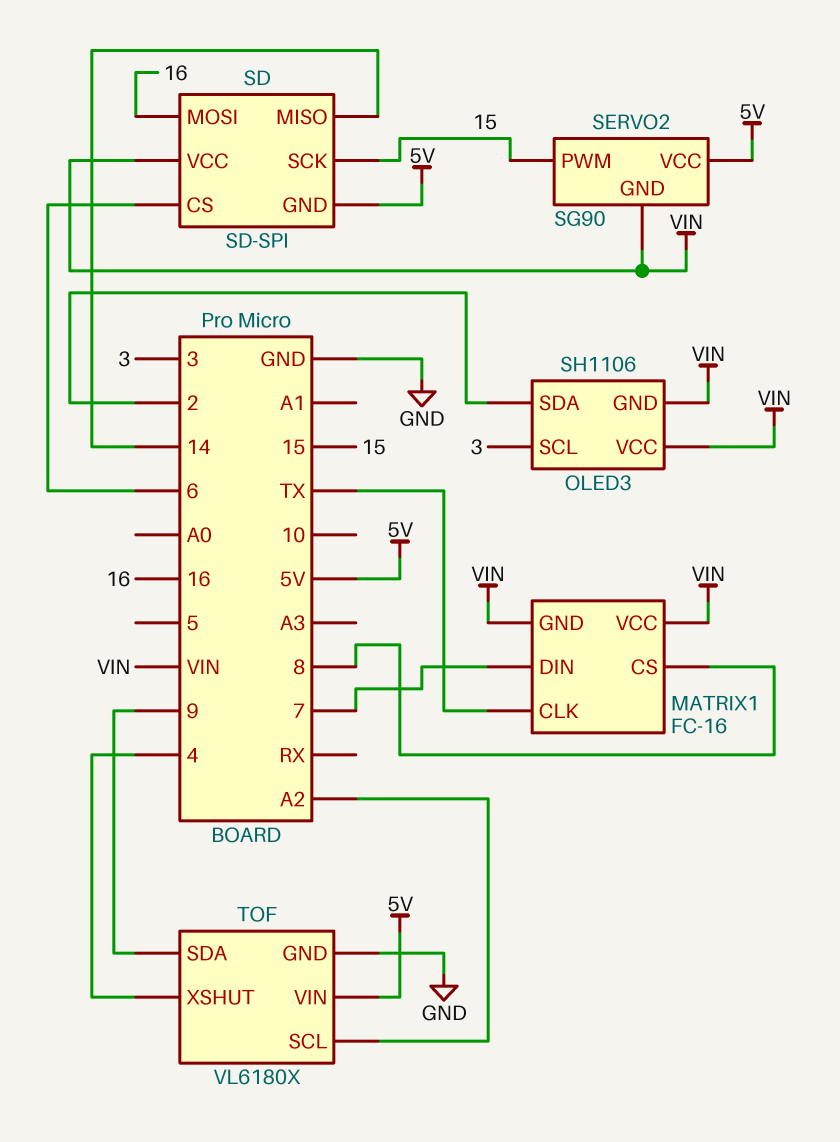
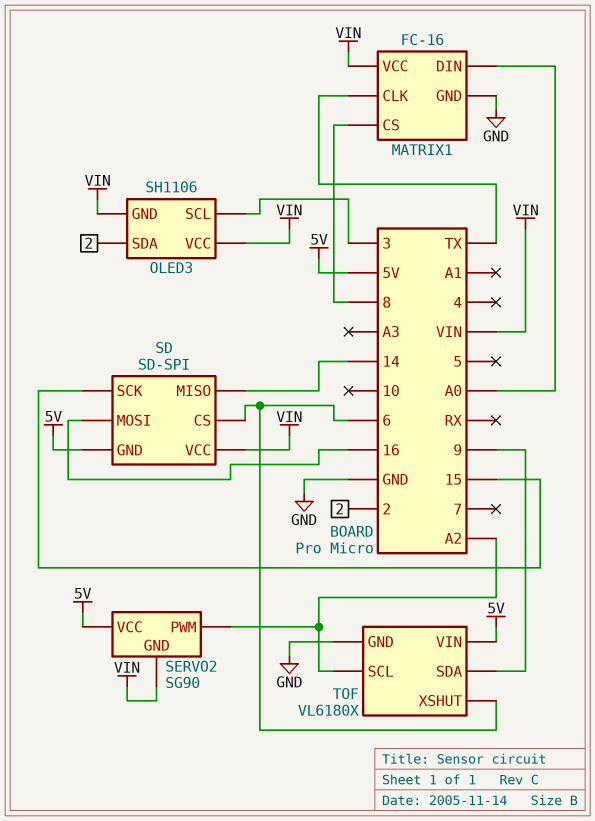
MATRIX1 pin DIN: 7 -> A0
MATRIX1 pin GND: VIN -> GND
SERVO2 pin PWM: 15 -> A2
TOF pin XSHUT: 4 -> 6

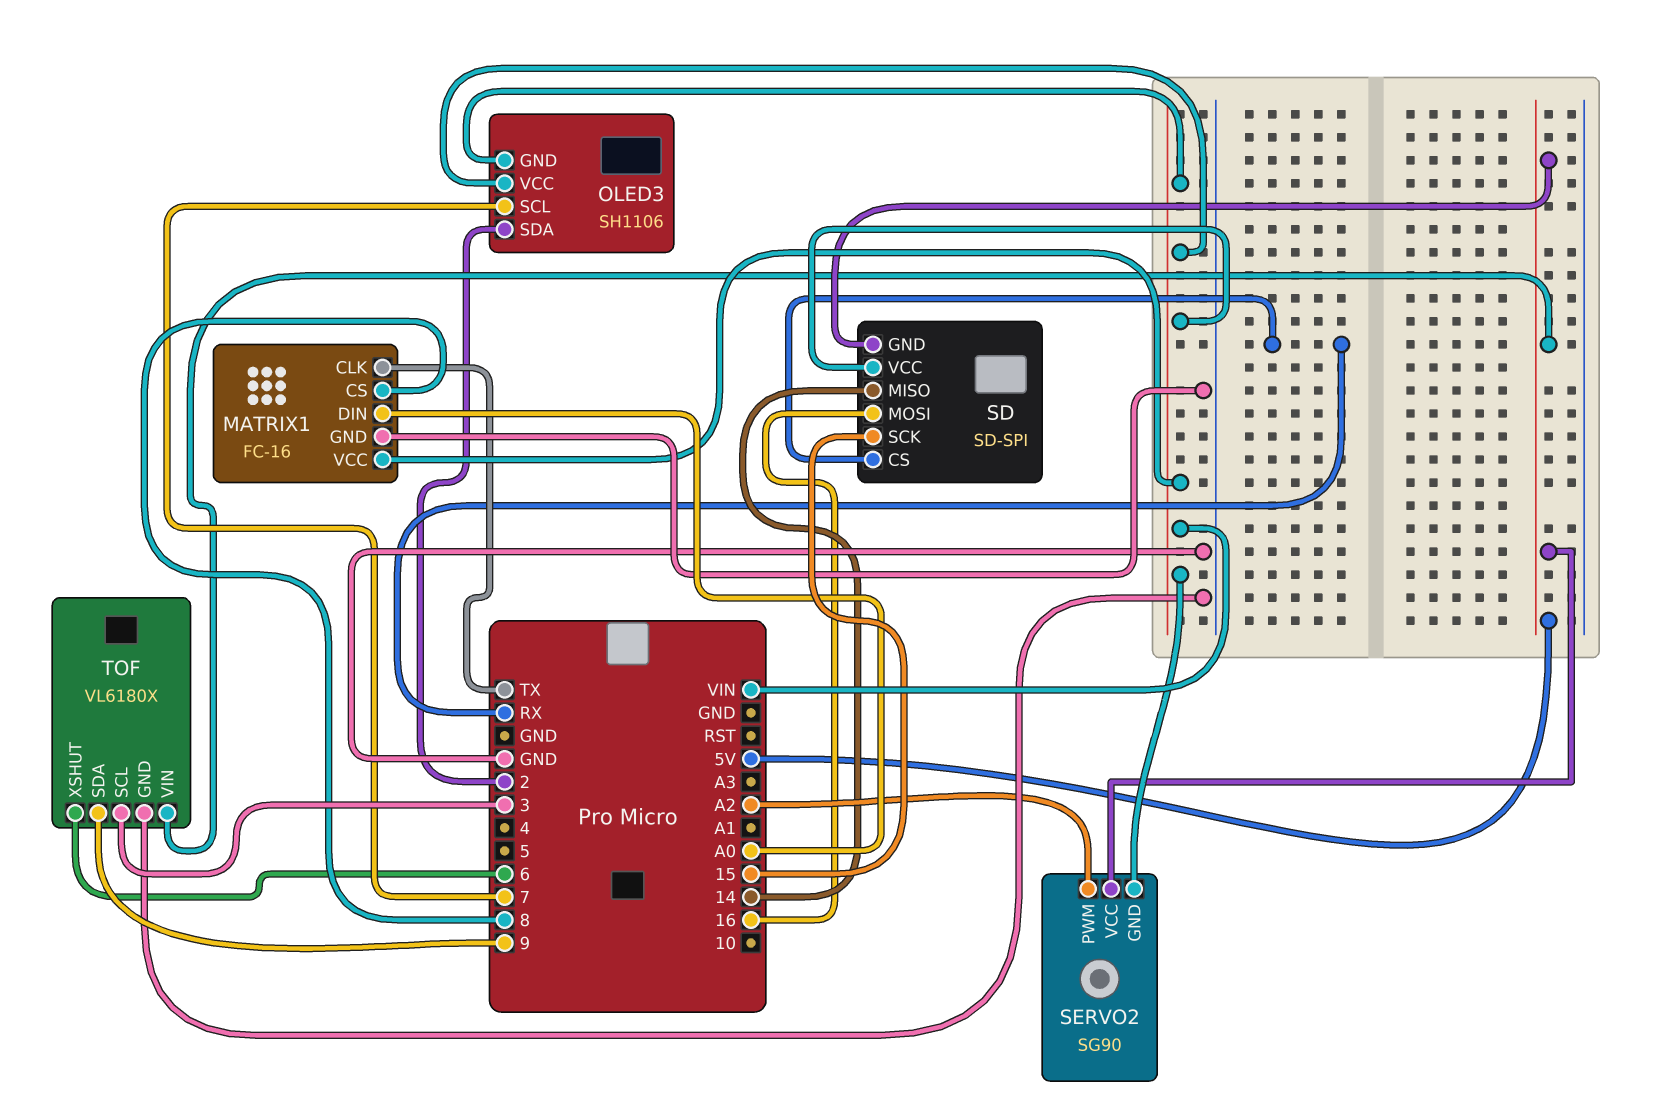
OLED3 pin SCL: 3 -> 7
SD pin CS: 6 -> RX
TOF pin SCL: A2 -> 3

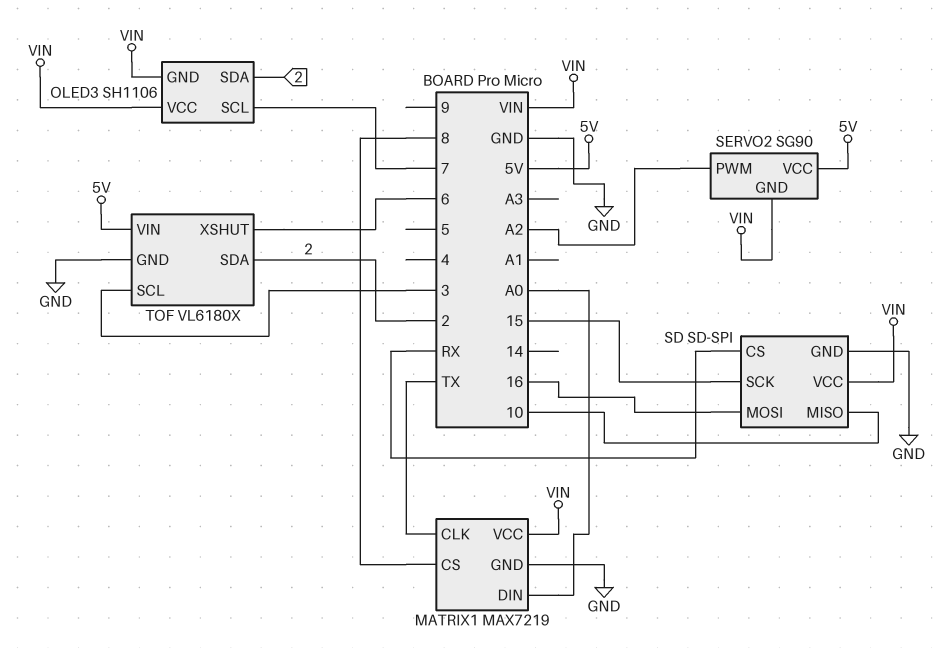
MATRIX1: FC-16 -> MAX7219
SD pin GND: 5V -> GND
SD pin MISO: 14 -> 10
TOF pin SDA: 9 -> 2

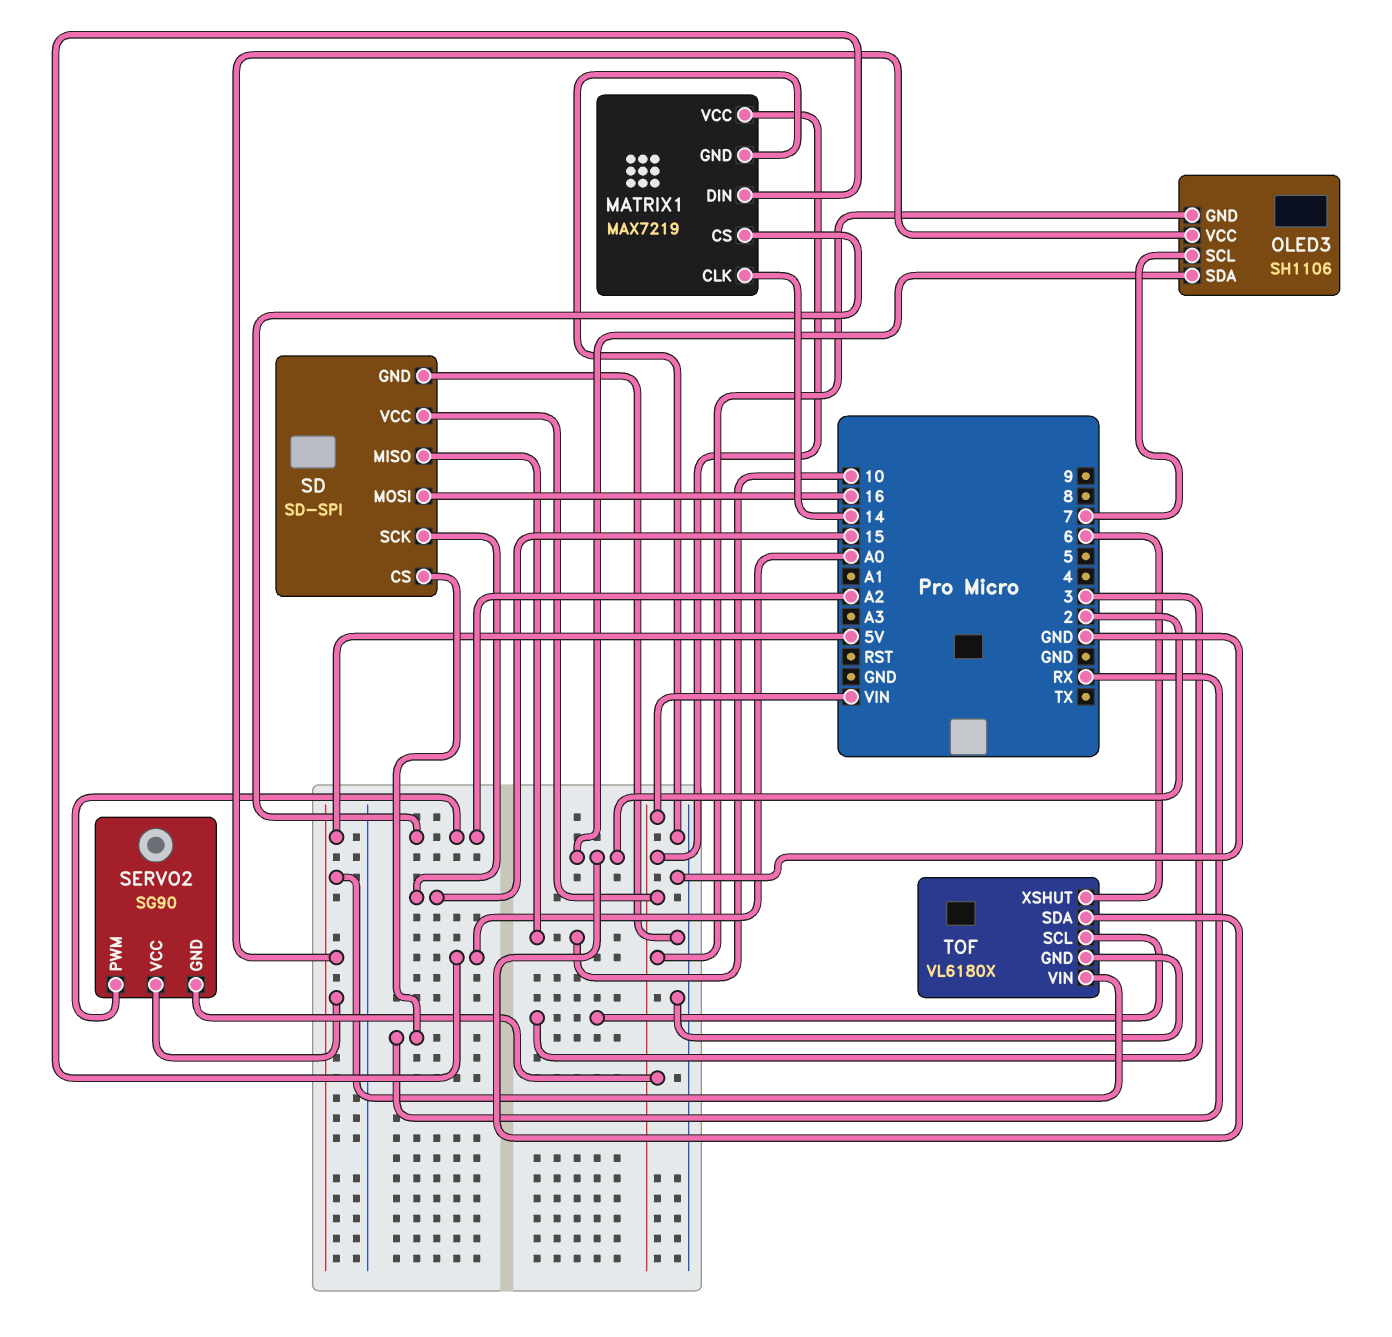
MATRIX1 pin CLK: TX -> 14
MATRIX1 pin CS: 8 -> A2
OLED3 pin VCC: VIN -> 5V

